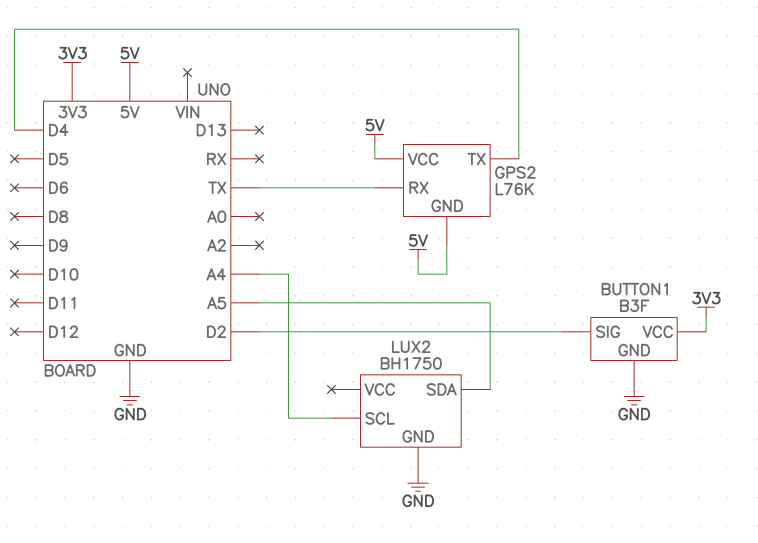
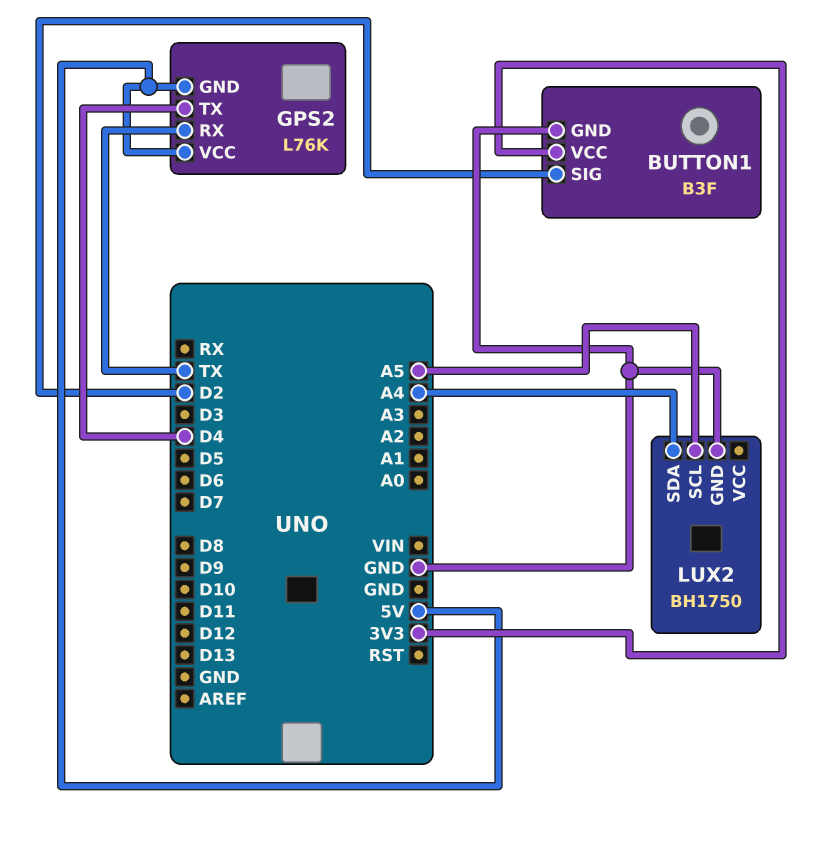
LUX2 pin SCL: A4 -> A5
LUX2 pin SDA: A5 -> A4

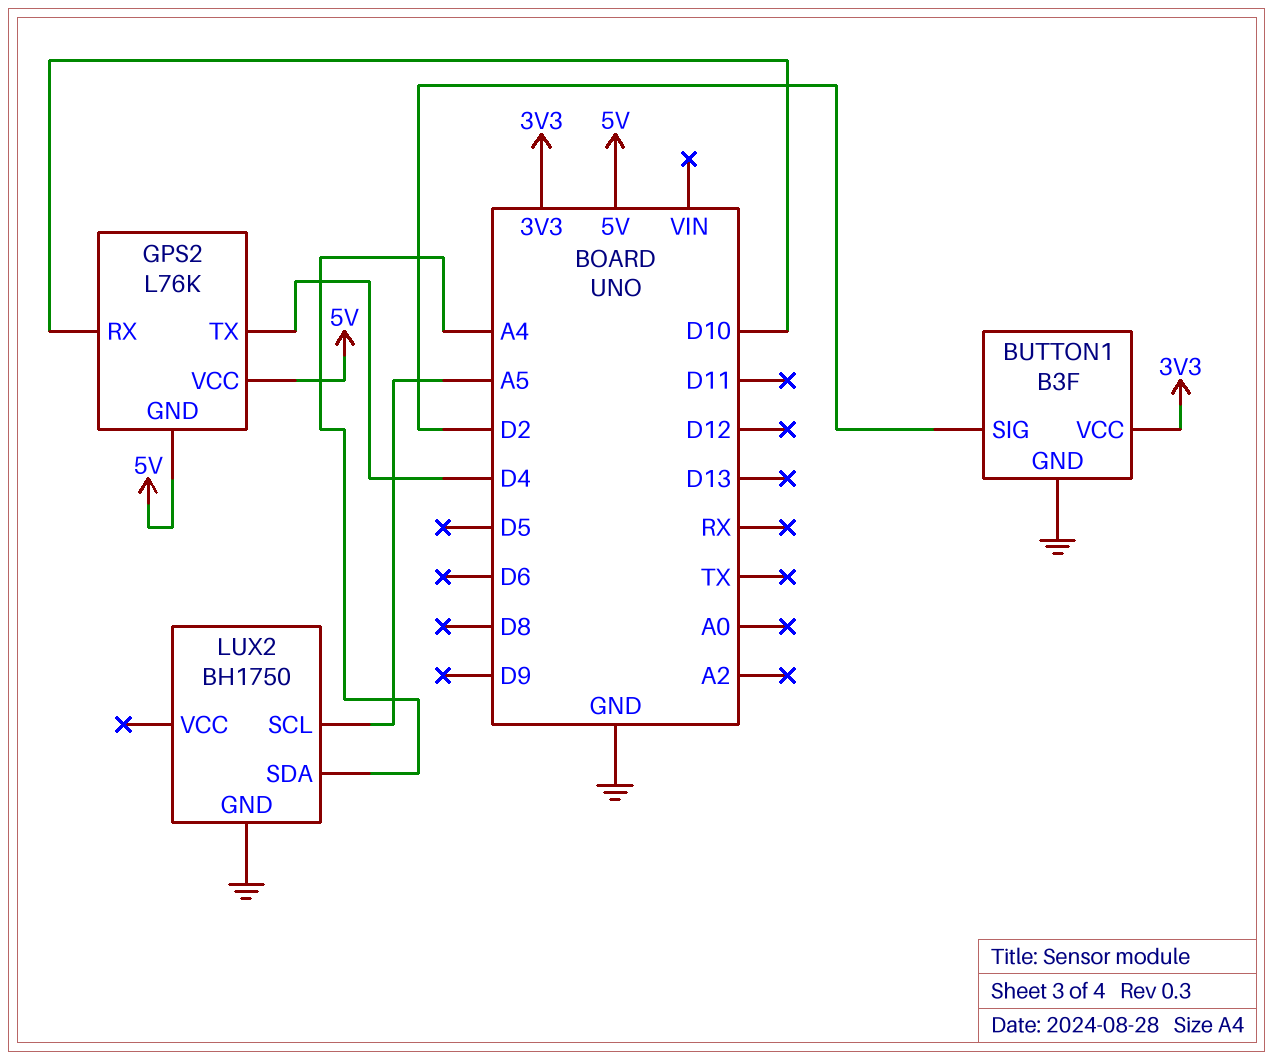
GPS2 pin RX: TX -> D10

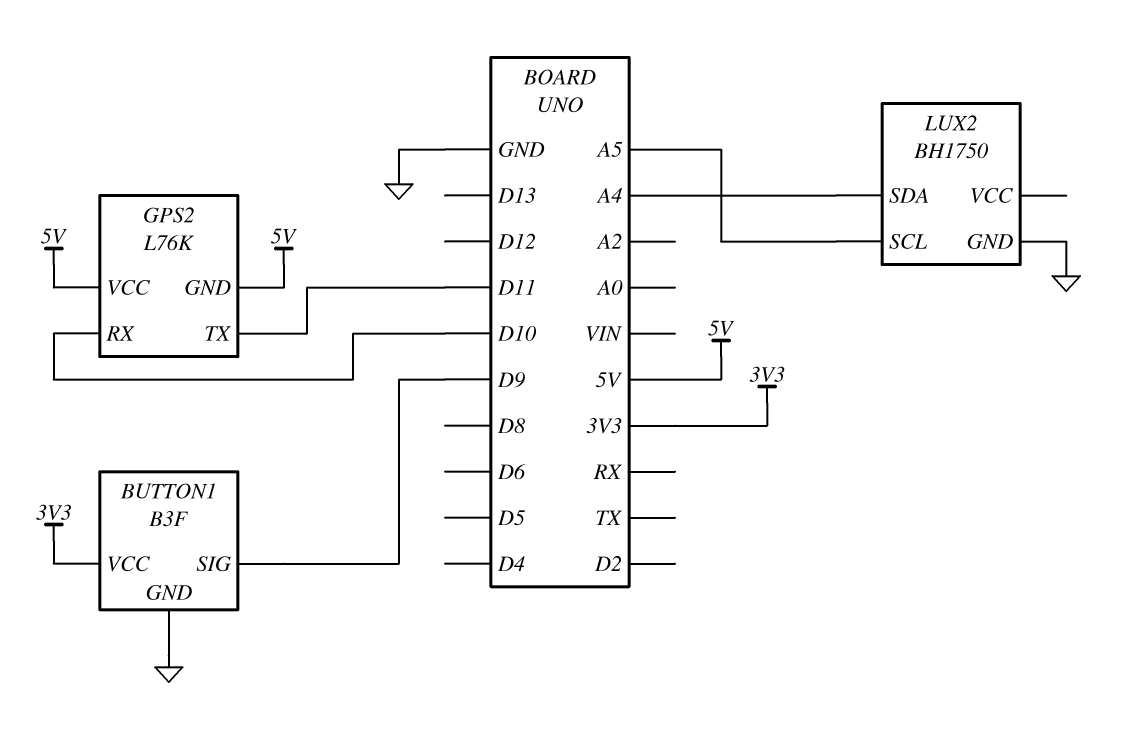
BUTTON1 pin SIG: D2 -> D9
GPS2 pin TX: D4 -> D11

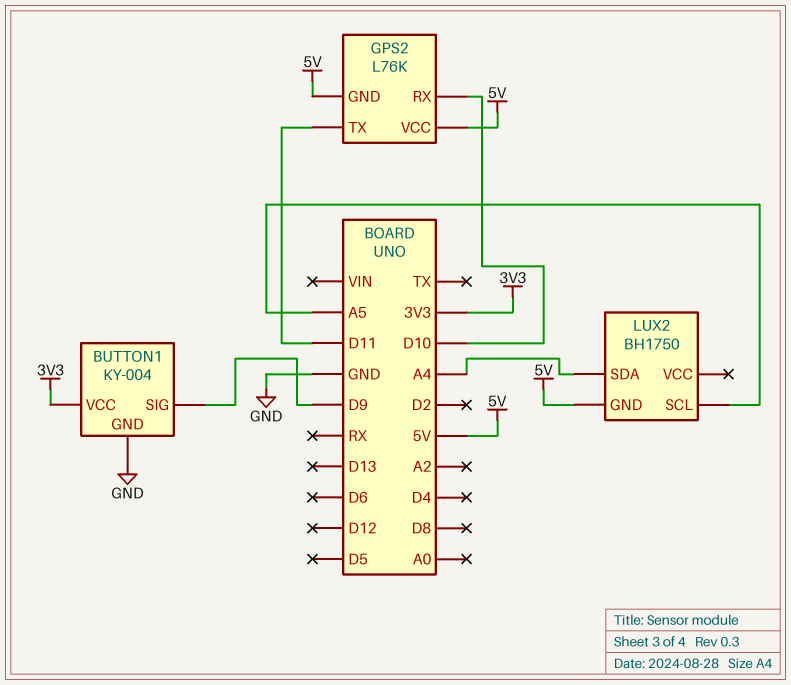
BUTTON1: B3F -> KY-004
LUX2 pin GND: GND -> 5V

